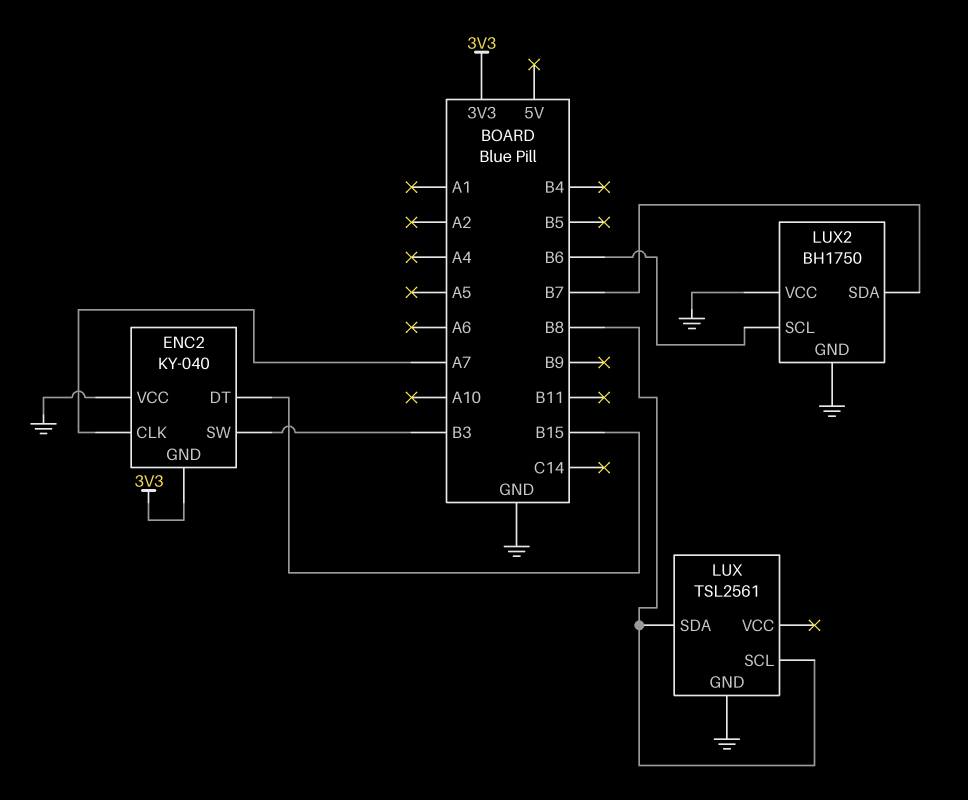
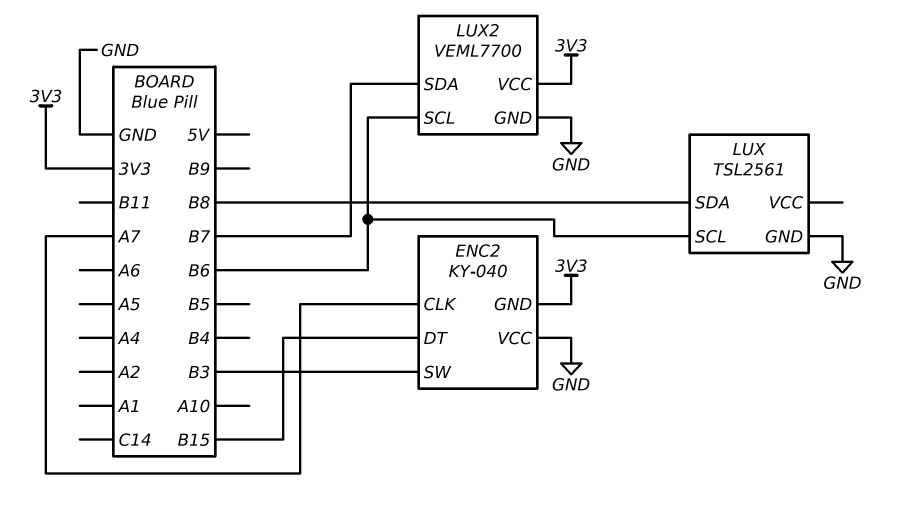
LUX pin SCL: B8 -> B6
LUX2: BH1750 -> VEML7700
LUX2 pin VCC: GND -> 3V3

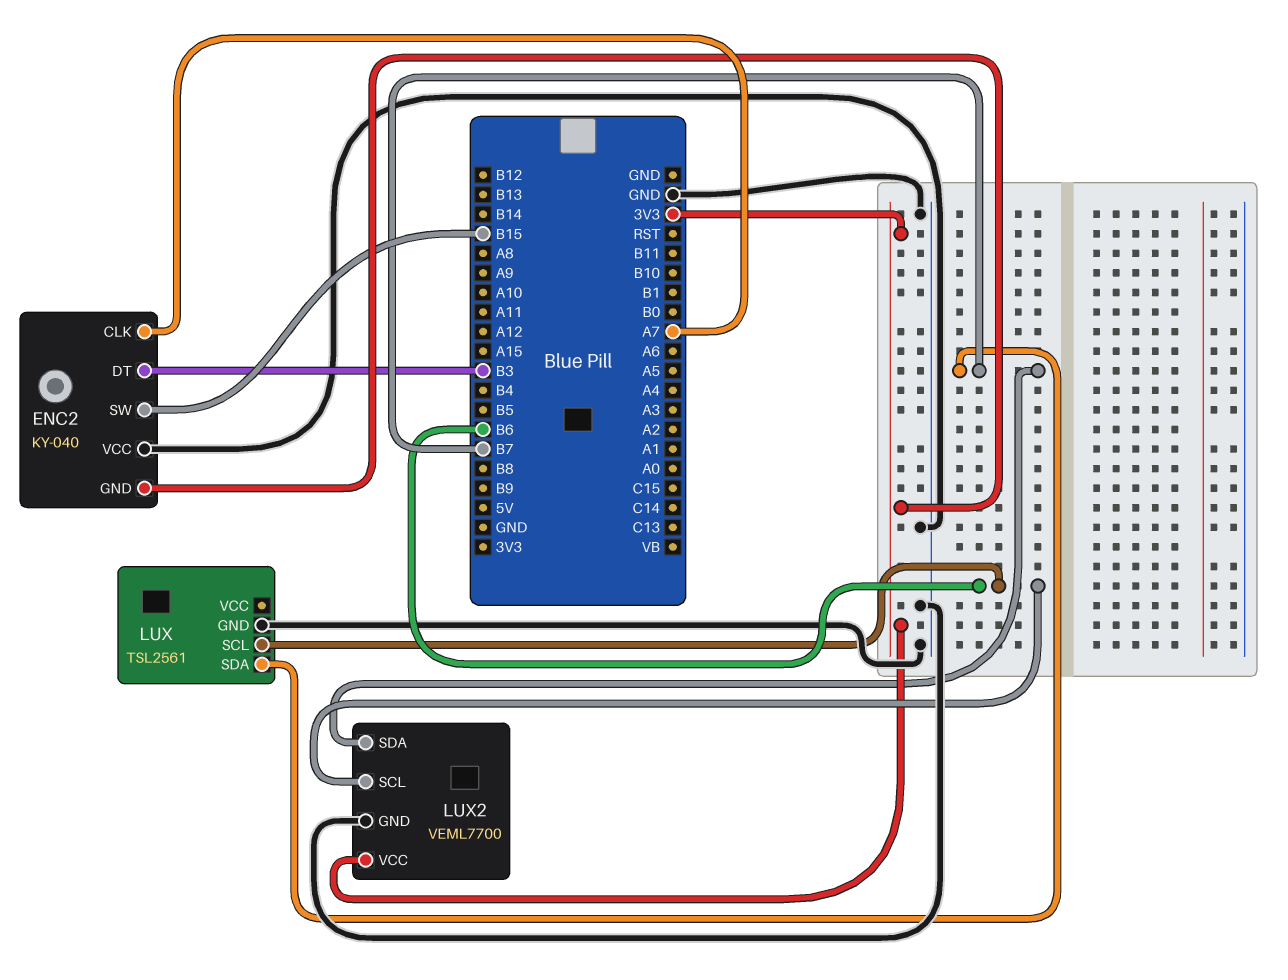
ENC2 pin DT: B15 -> B3
ENC2 pin SW: B3 -> B15
LUX pin SDA: B8 -> B7

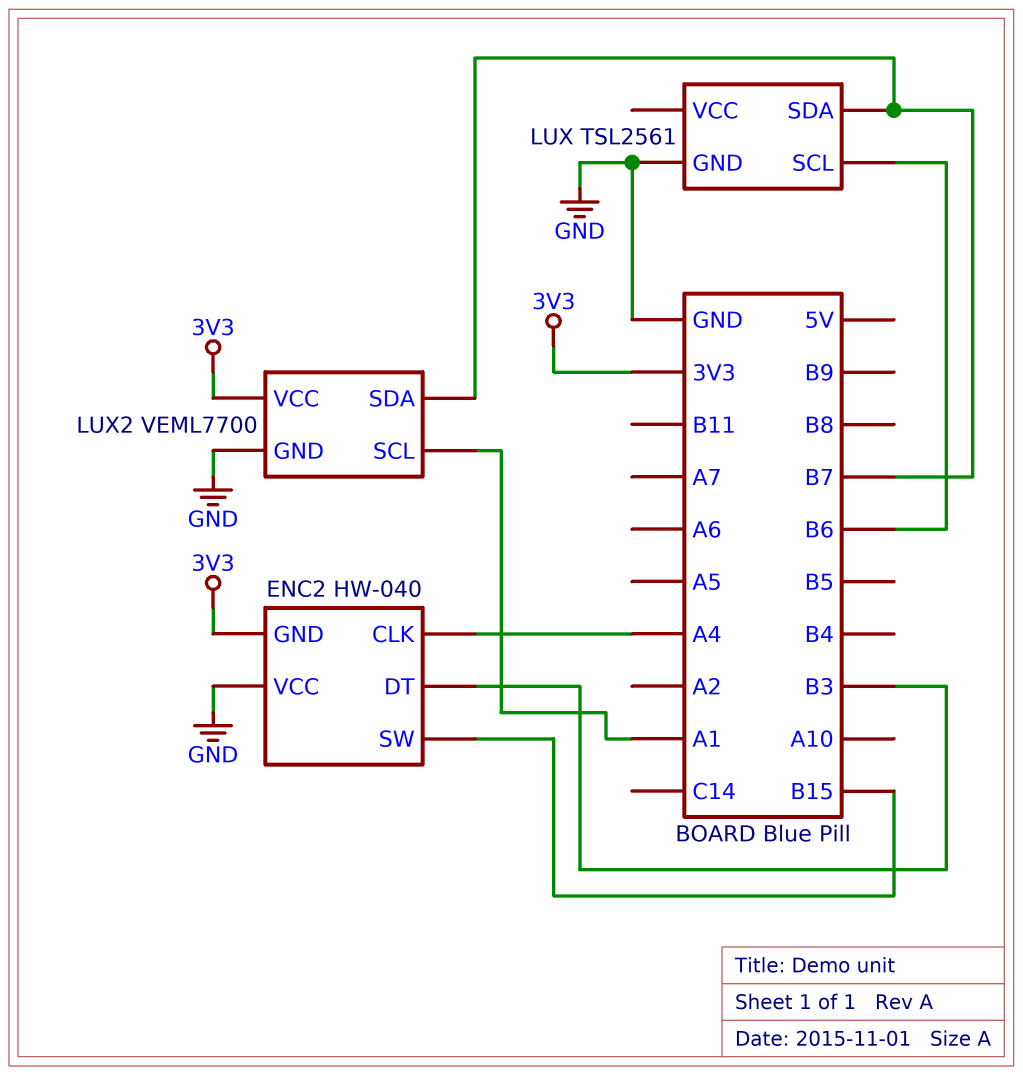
ENC2: KY-040 -> HW-040
ENC2 pin CLK: A7 -> A4
LUX2 pin SCL: B6 -> A1

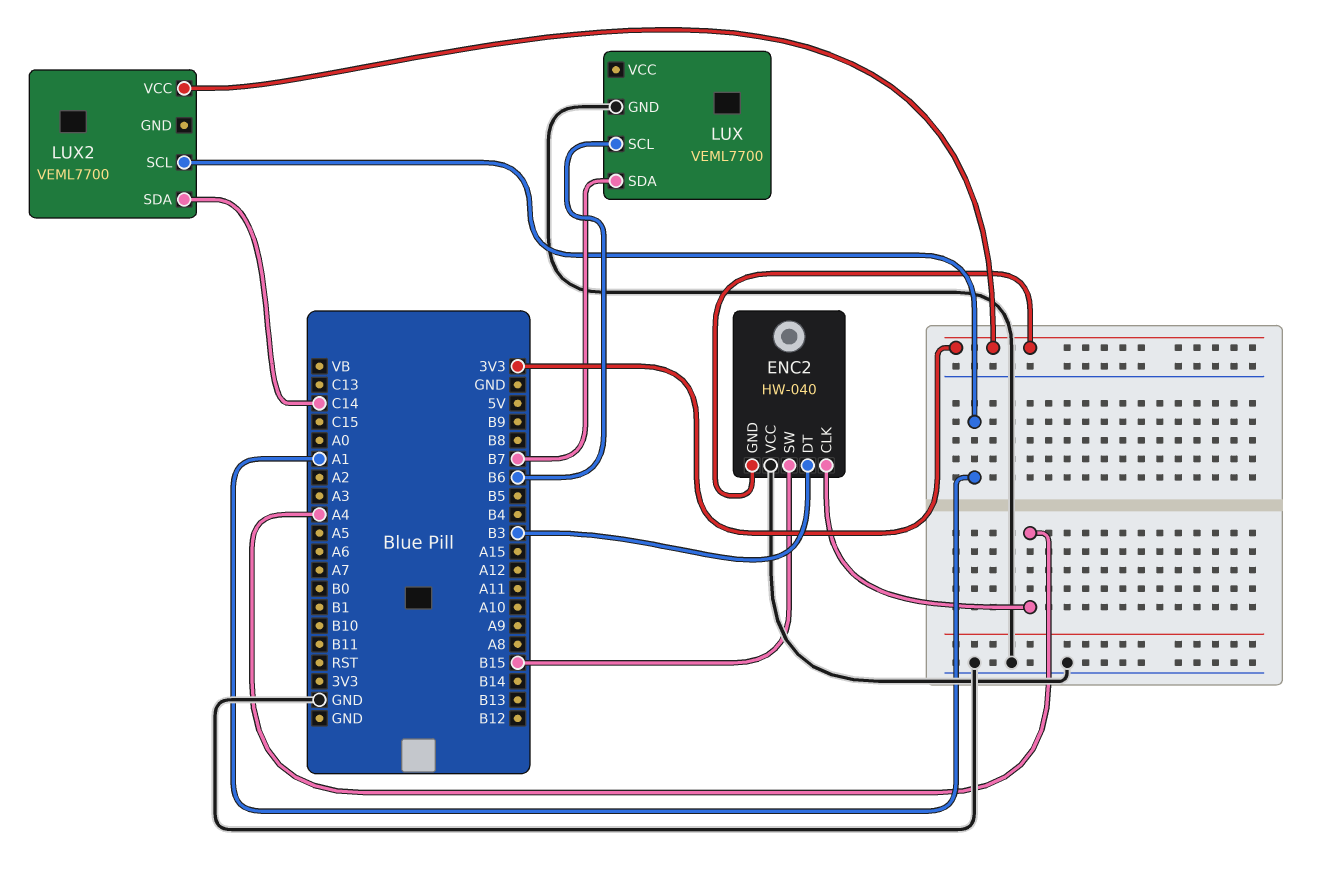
LUX: TSL2561 -> VEML7700
LUX2 pin GND: GND -> none
LUX2 pin SDA: B7 -> C14

